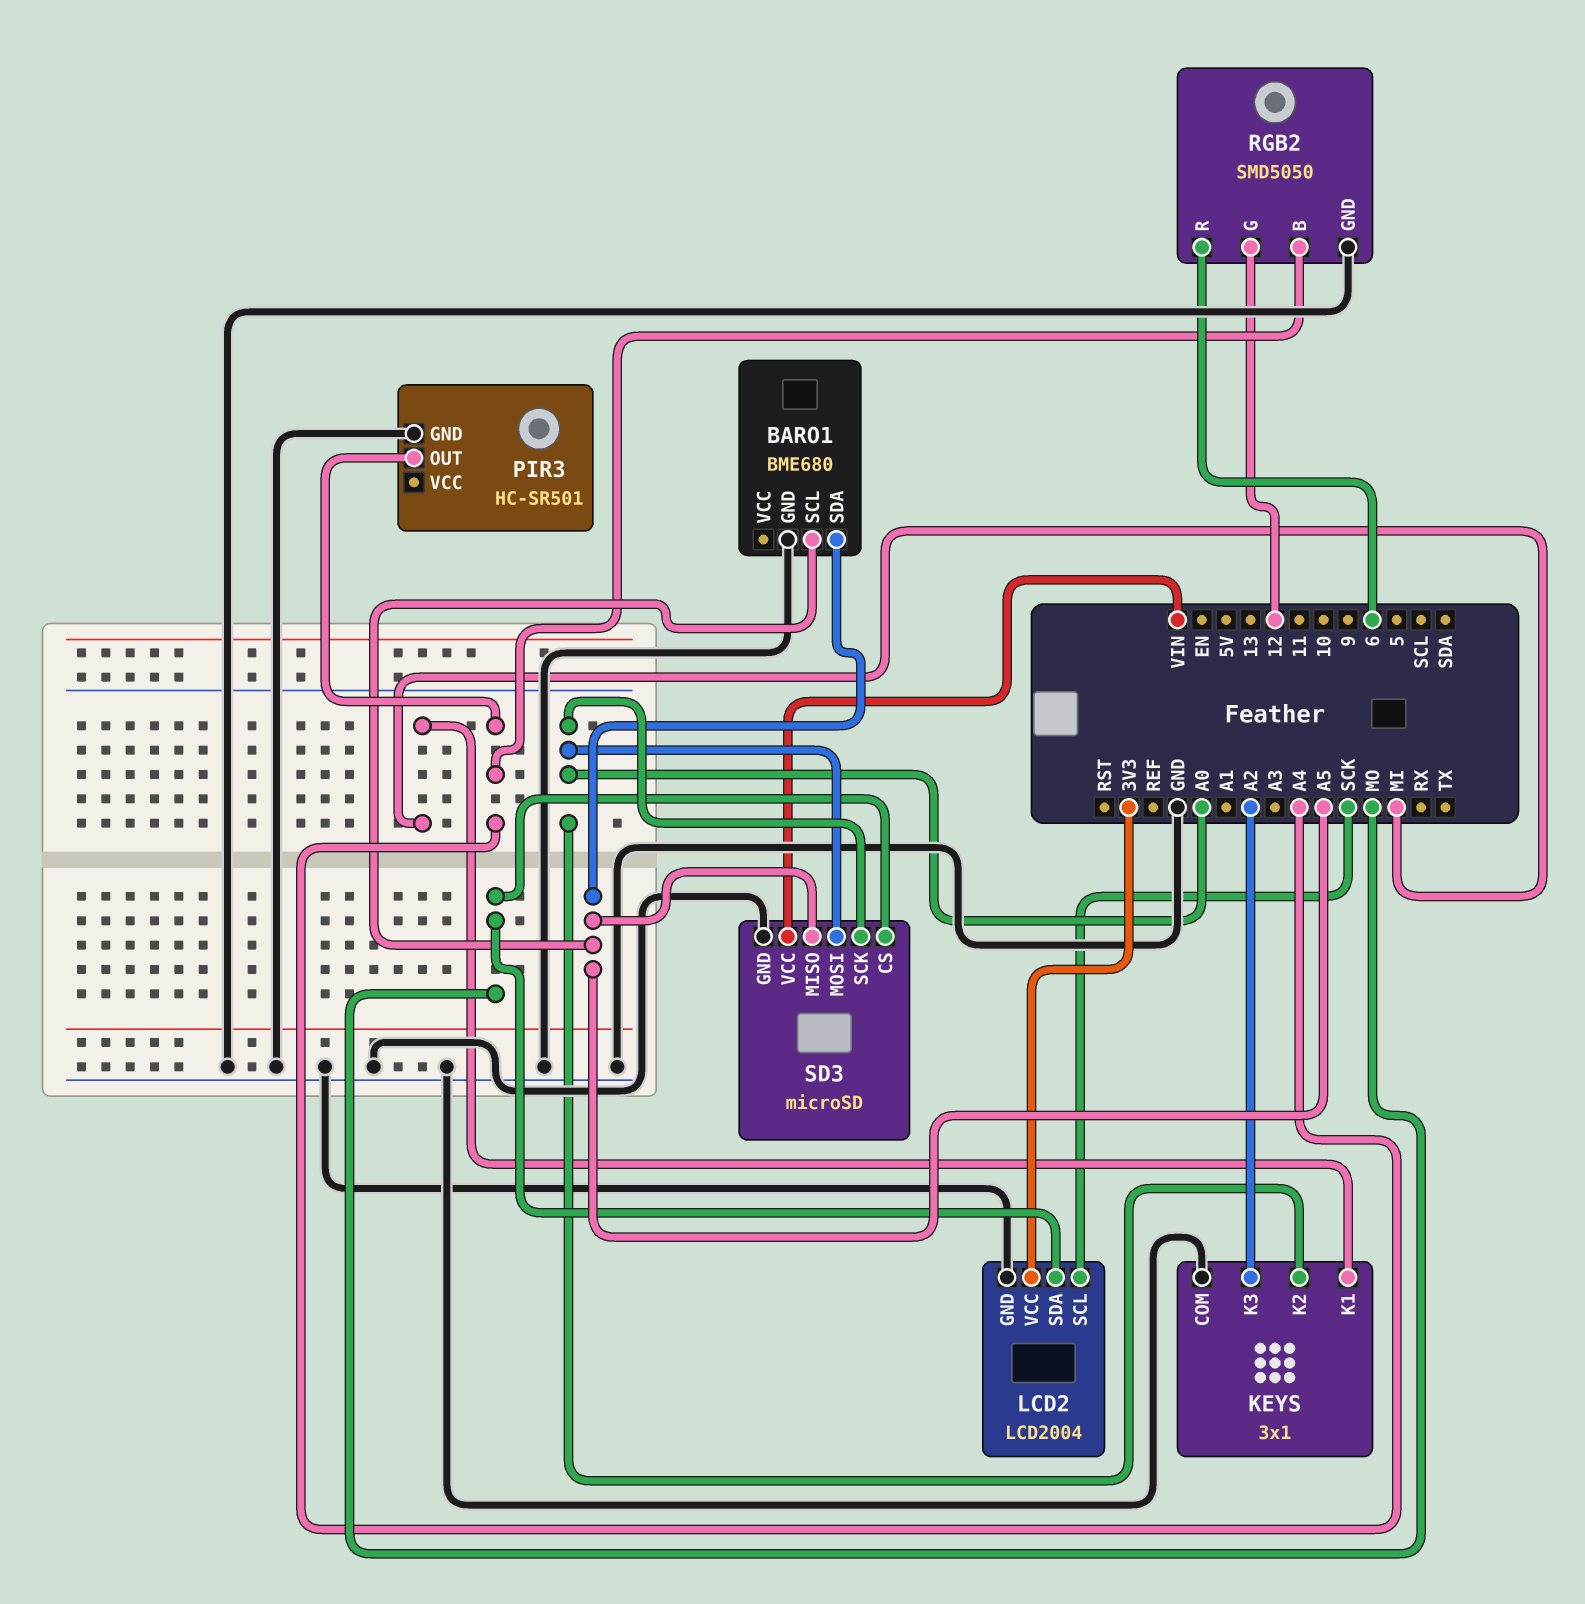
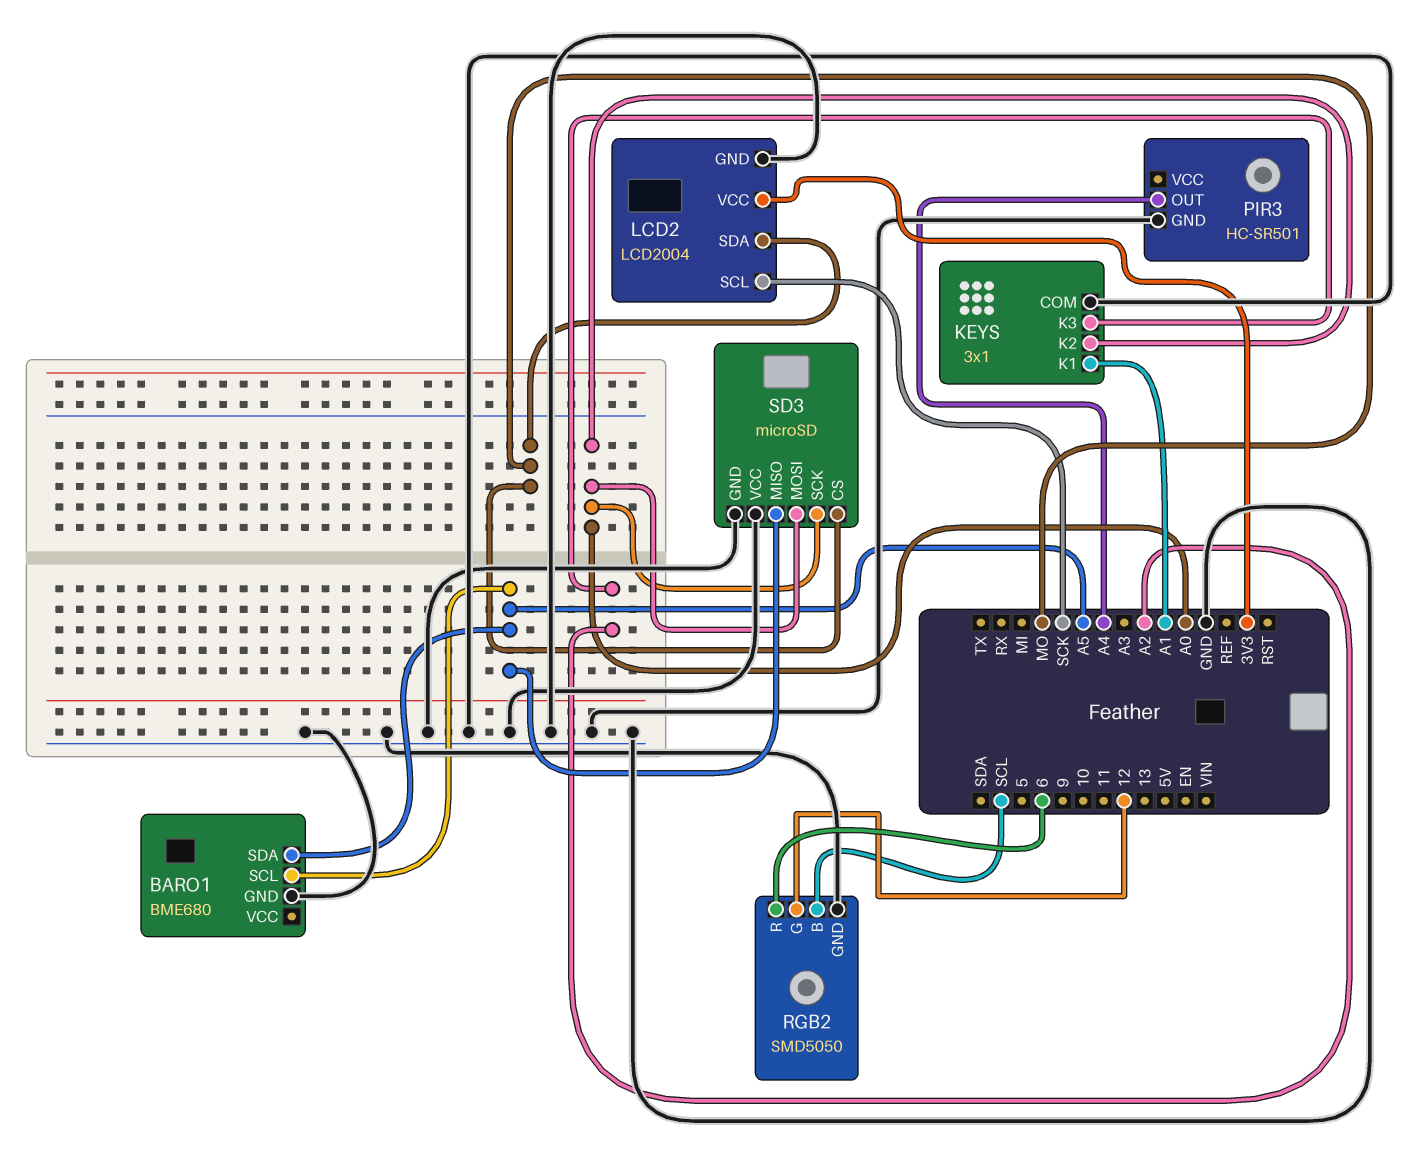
KEYS pin K1: MI -> A1
RGB2 pin B: A4 -> SCL
SD3 pin VCC: VIN -> GND

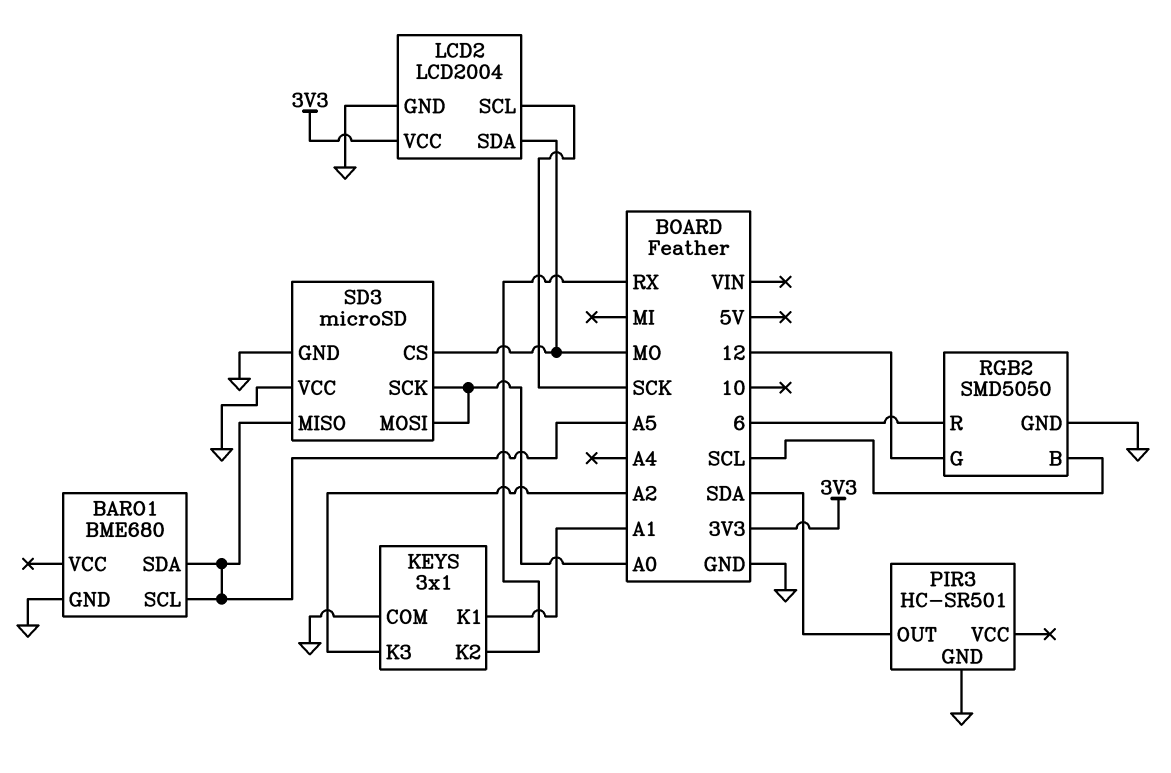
KEYS pin K2: A0 -> RX
PIR3 pin OUT: A4 -> SDA

